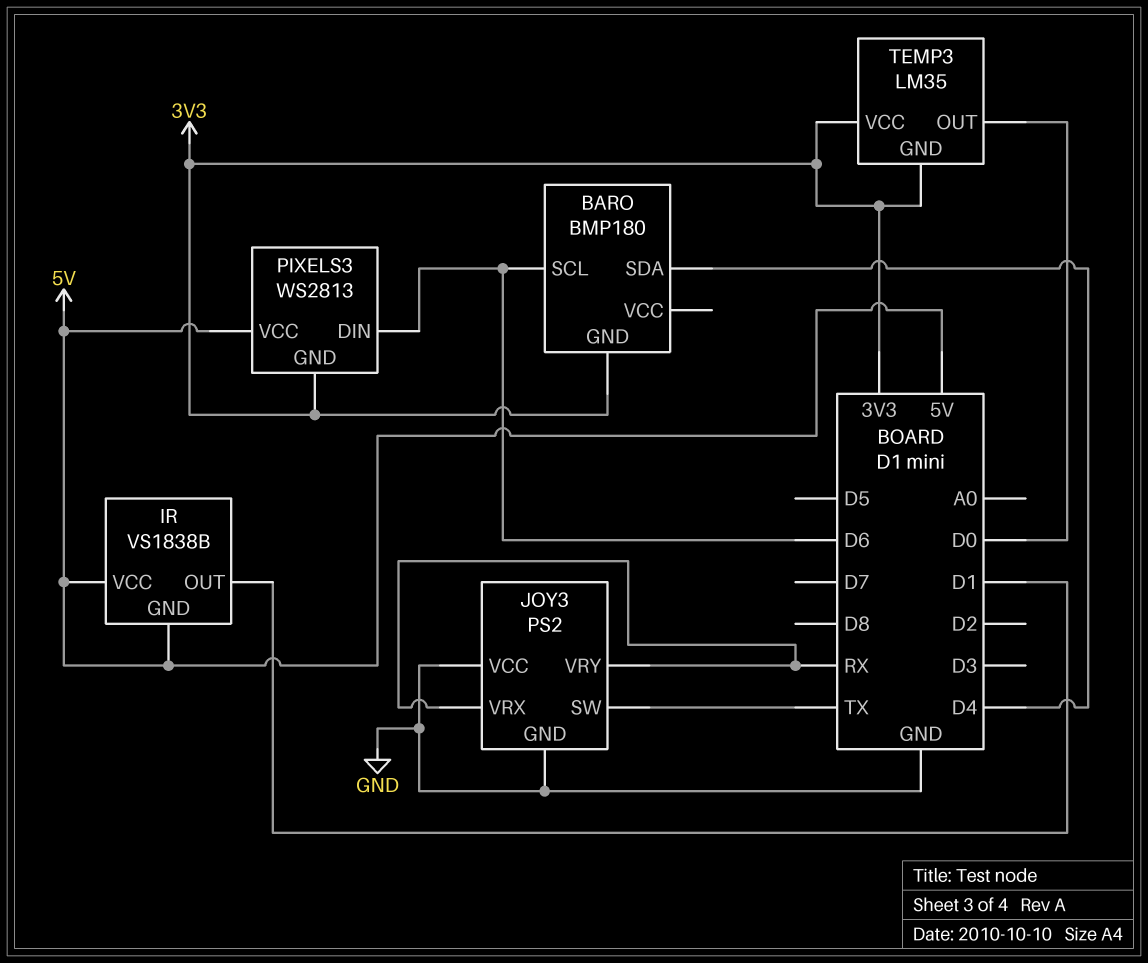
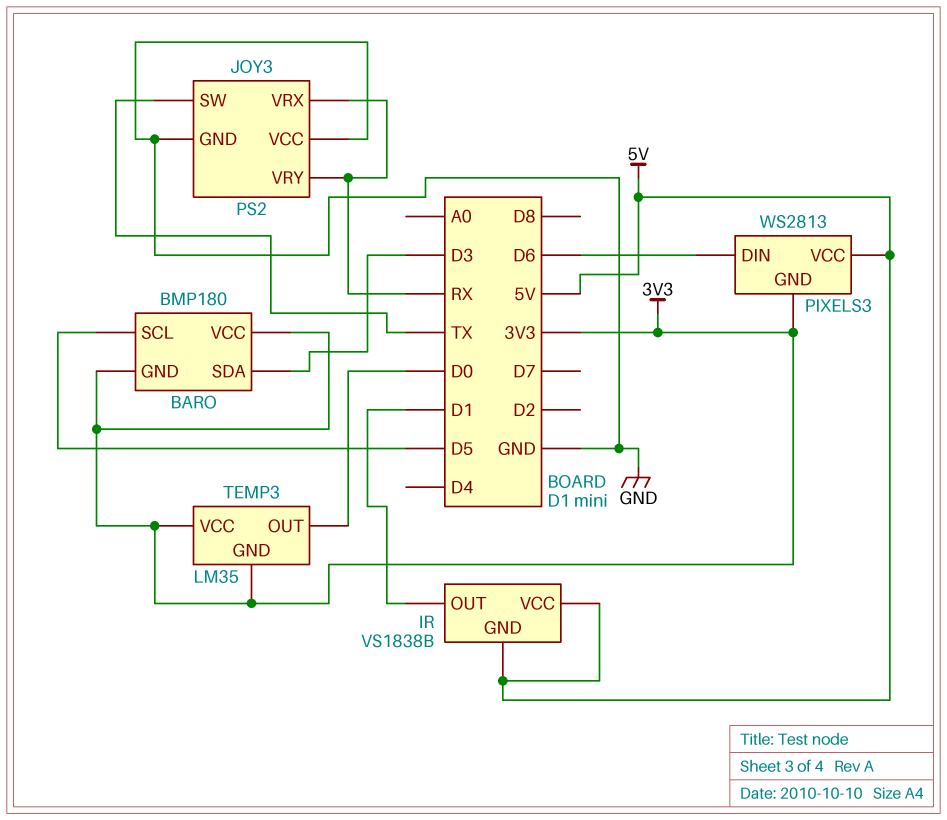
BARO pin SCL: D6 -> D5
BARO pin SDA: D4 -> D3
BARO pin VCC: none -> 3V3

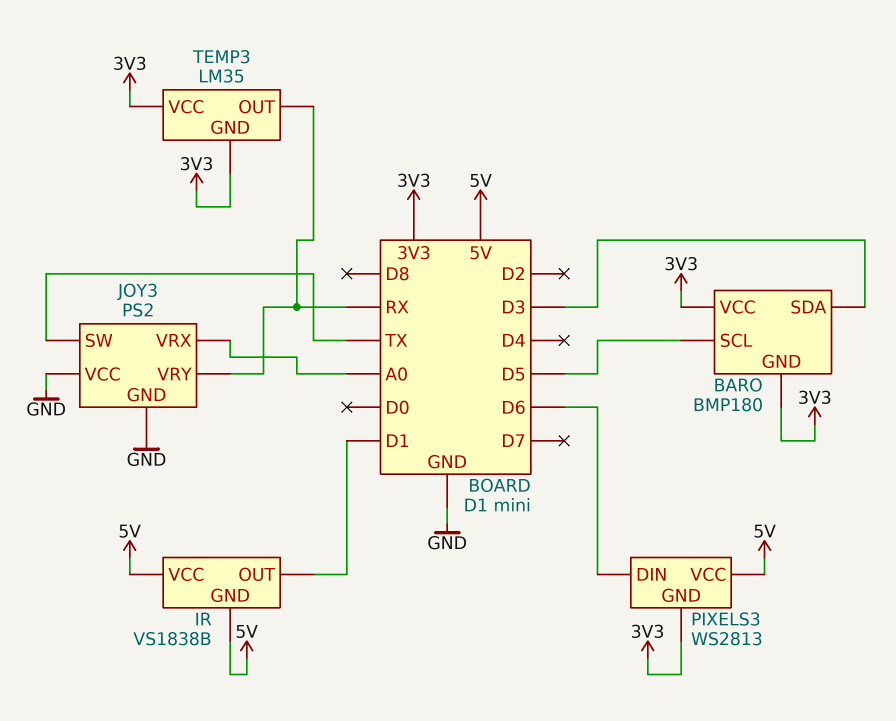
JOY3 pin VRX: RX -> A0
TEMP3 pin OUT: D0 -> RX

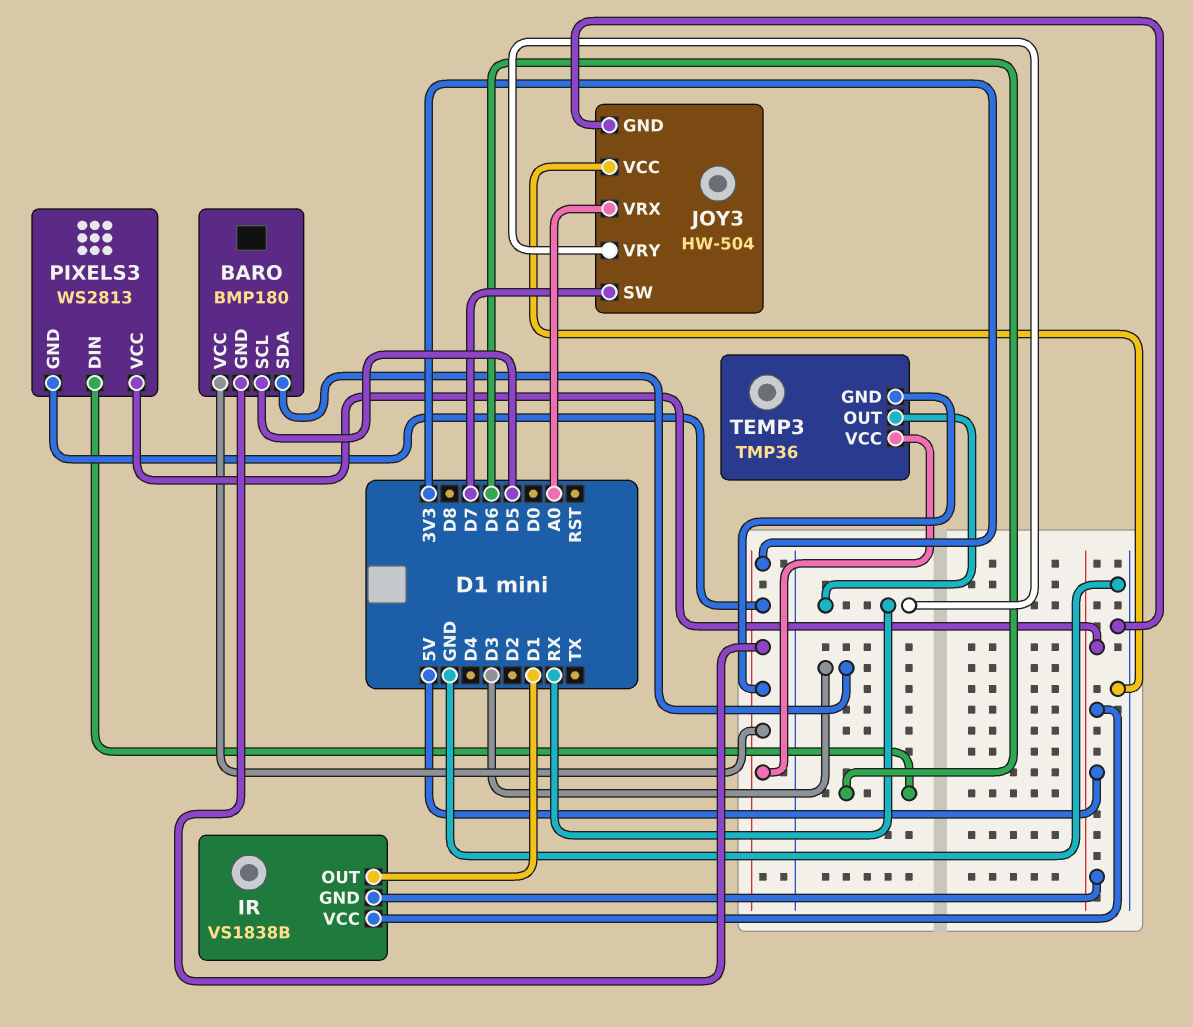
JOY3: PS2 -> HW-504
JOY3 pin SW: TX -> D7
TEMP3: LM35 -> TMP36

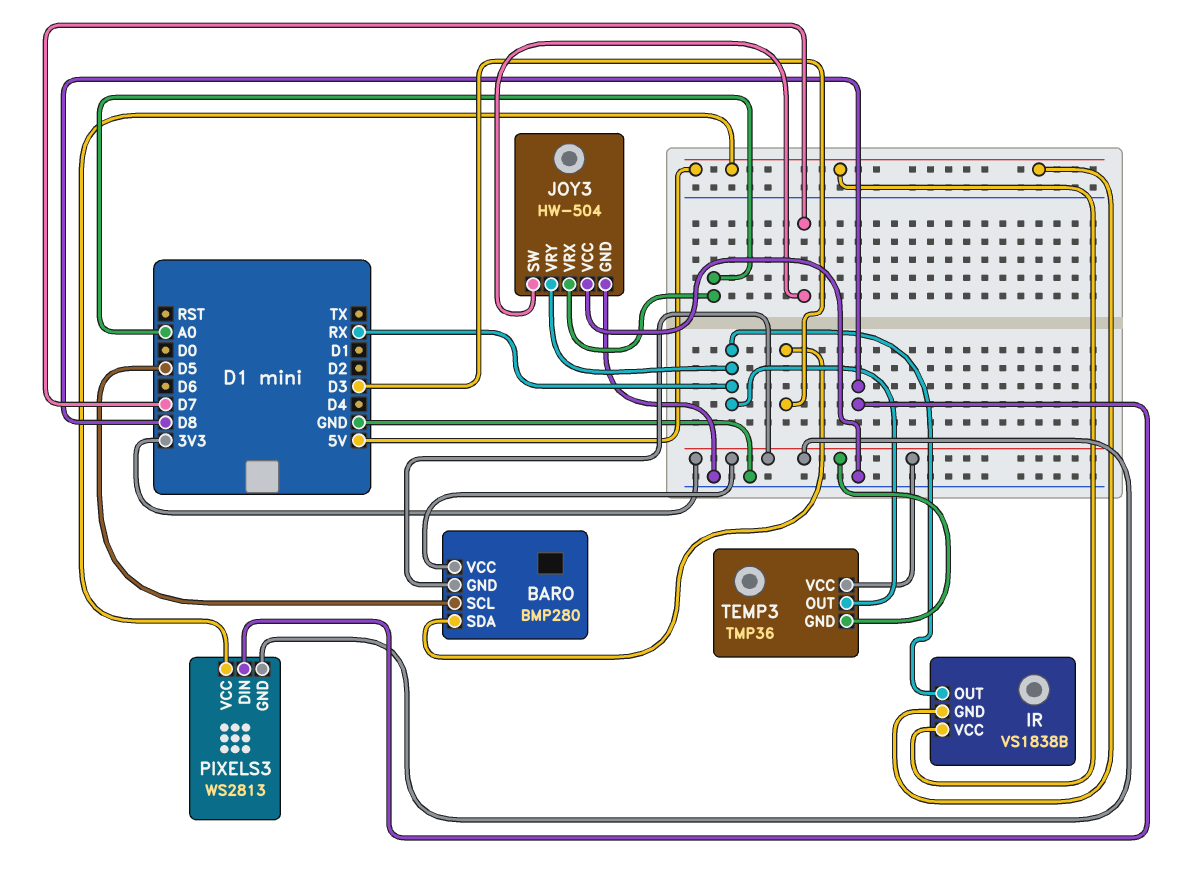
BARO: BMP180 -> BMP280
IR pin OUT: D1 -> RX
PIXELS3 pin DIN: D6 -> D8

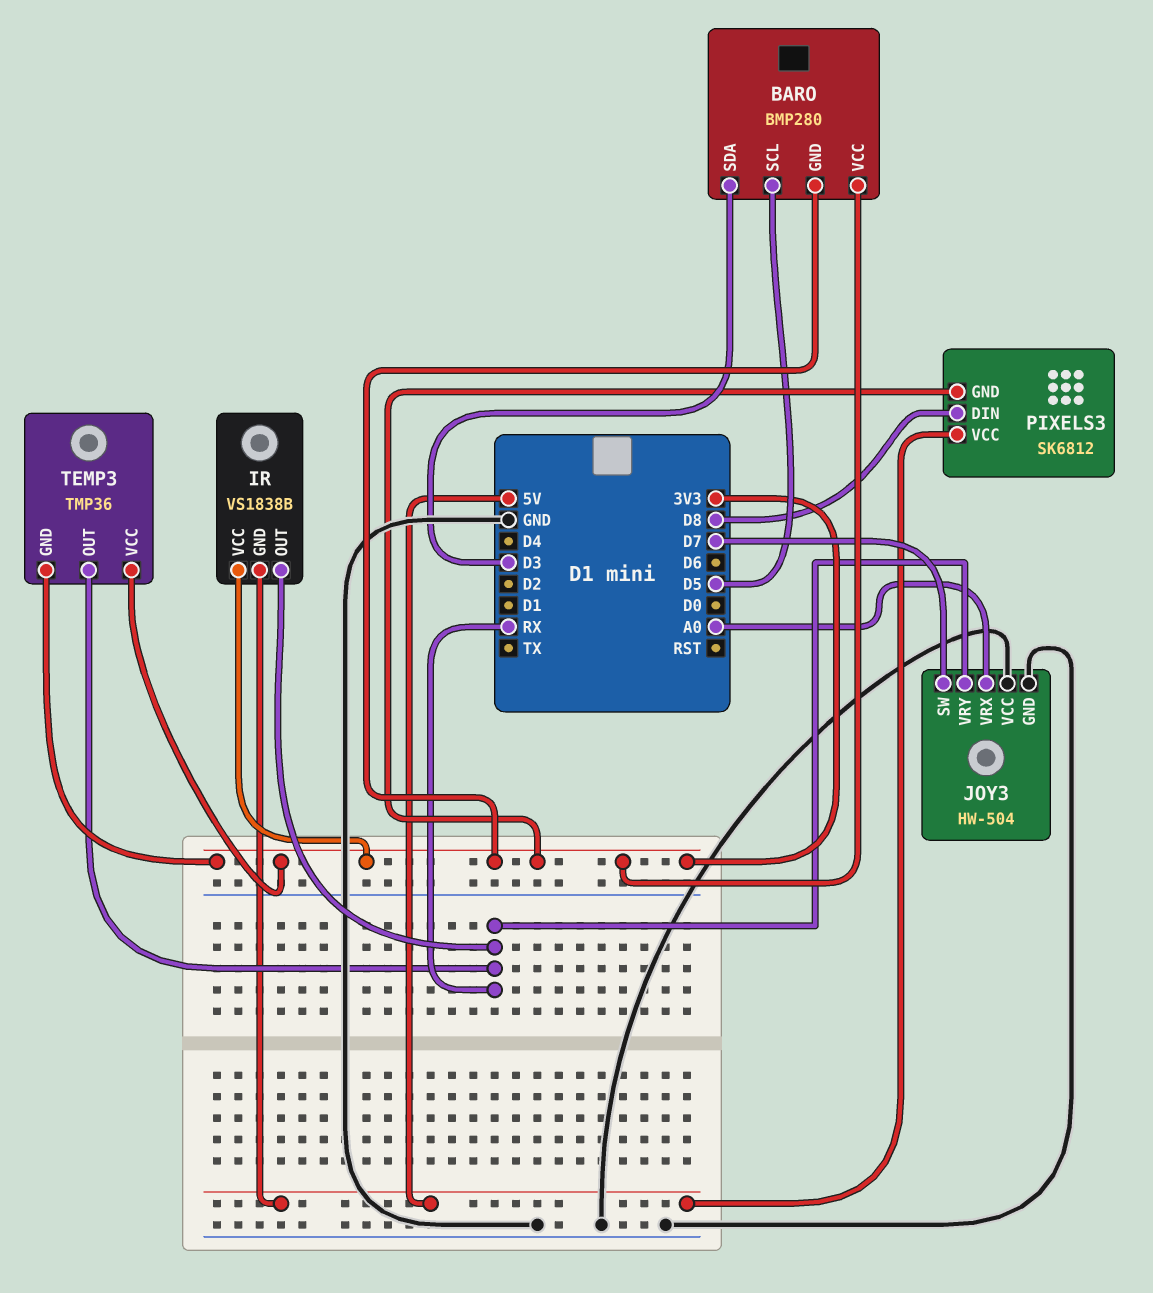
IR pin VCC: 5V -> 3V3
PIXELS3: WS2813 -> SK6812

